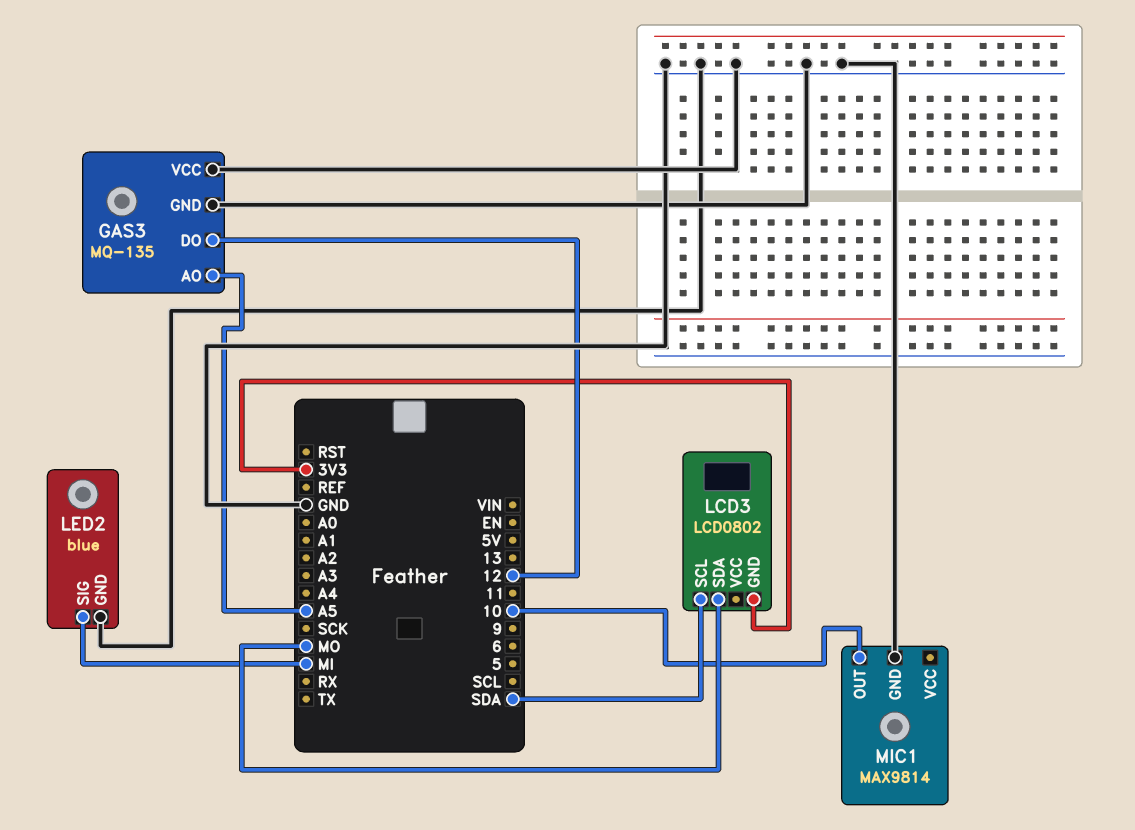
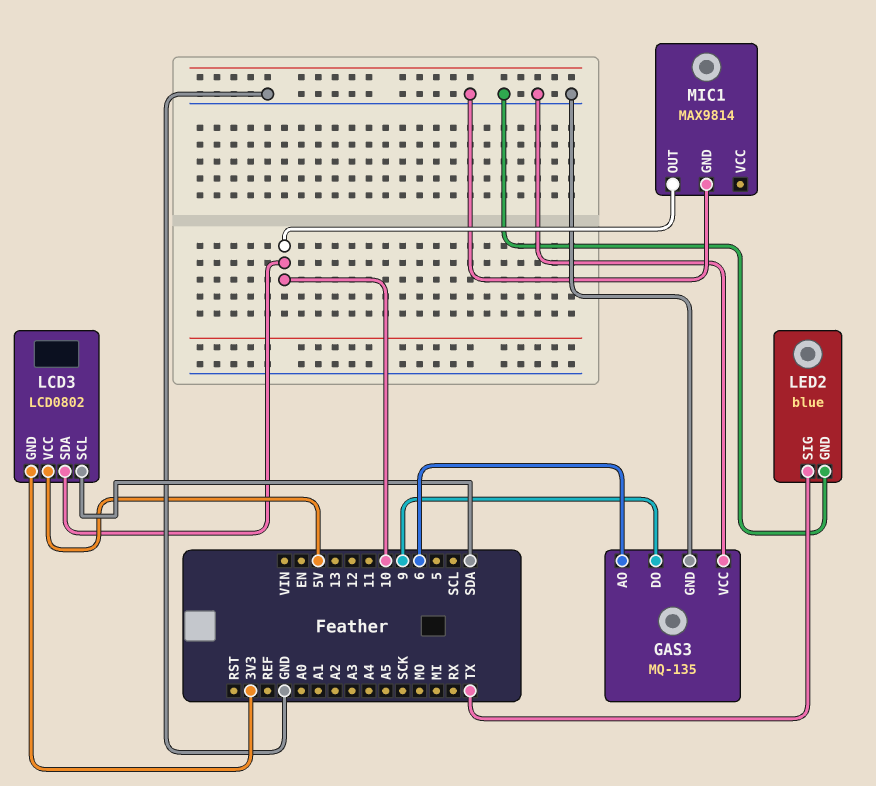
GAS3 pin AO: A5 -> 6
GAS3 pin DO: 12 -> 9
LCD3 pin SDA: MO -> 10
LCD3 pin VCC: none -> 5V
LED2 pin SIG: MI -> TX

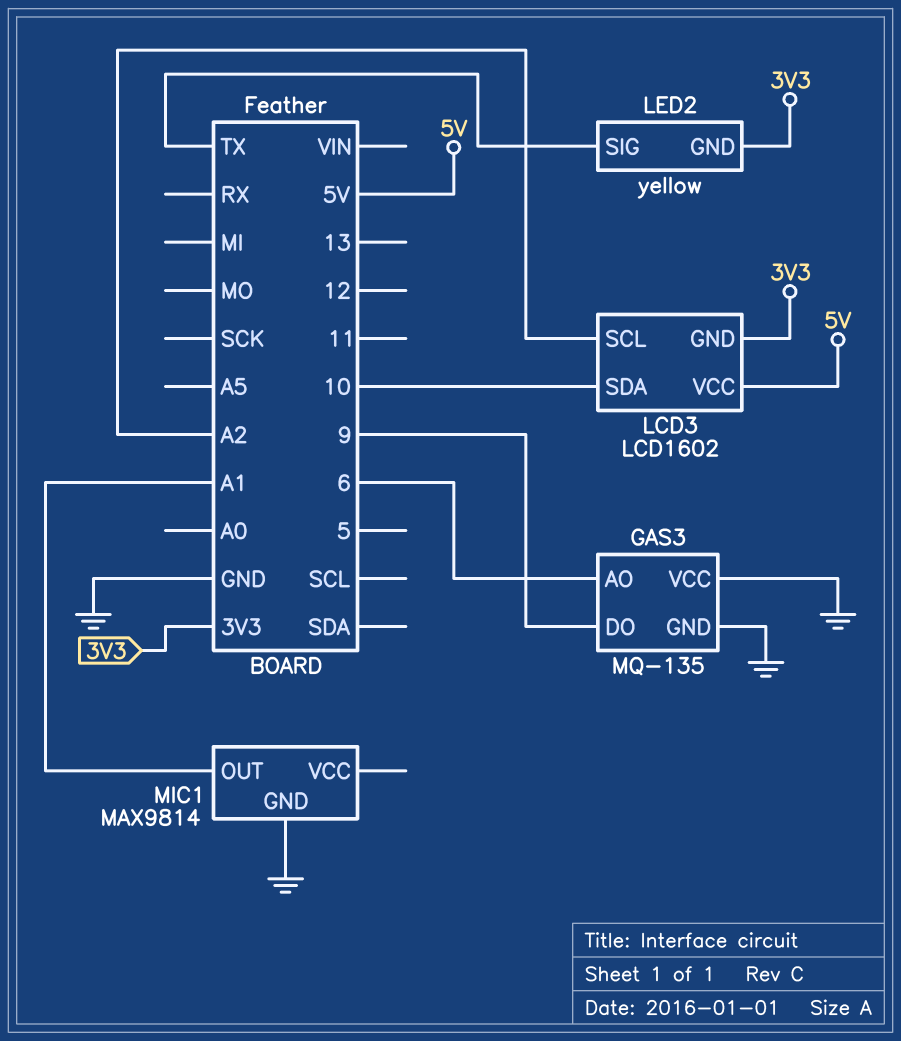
LCD3: LCD0802 -> LCD1602
LCD3 pin SCL: SDA -> A2
LED2: blue -> yellow
LED2 pin GND: GND -> 3V3
MIC1 pin OUT: 10 -> A1

